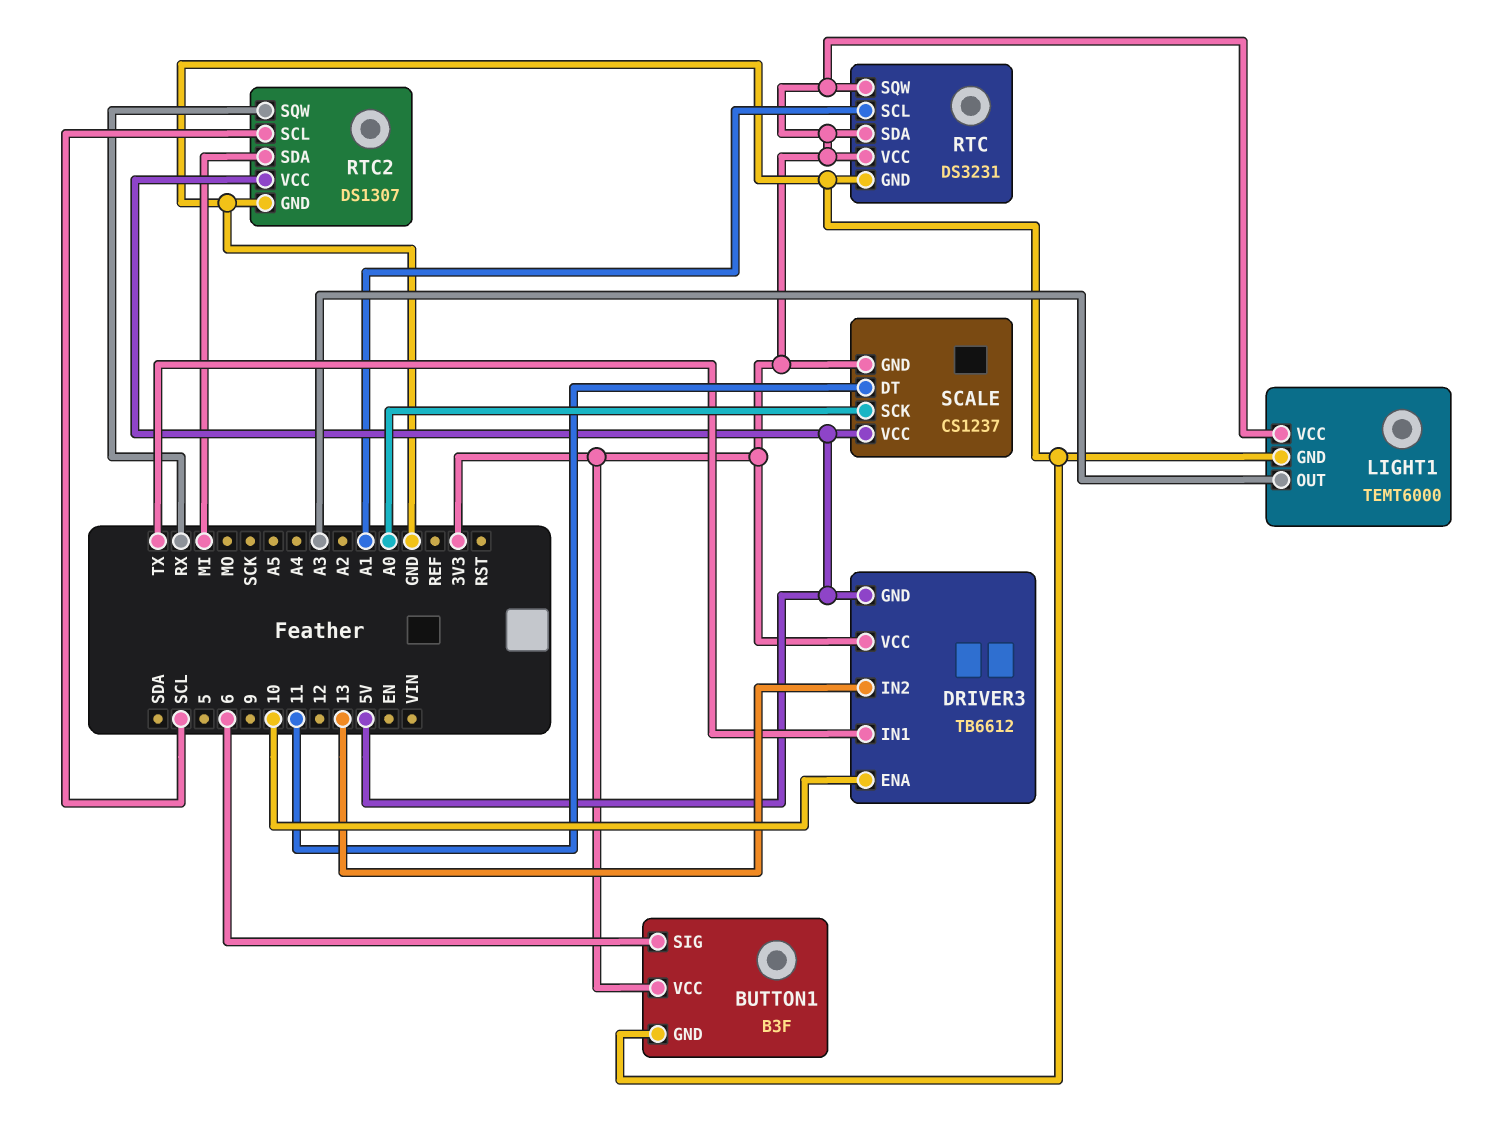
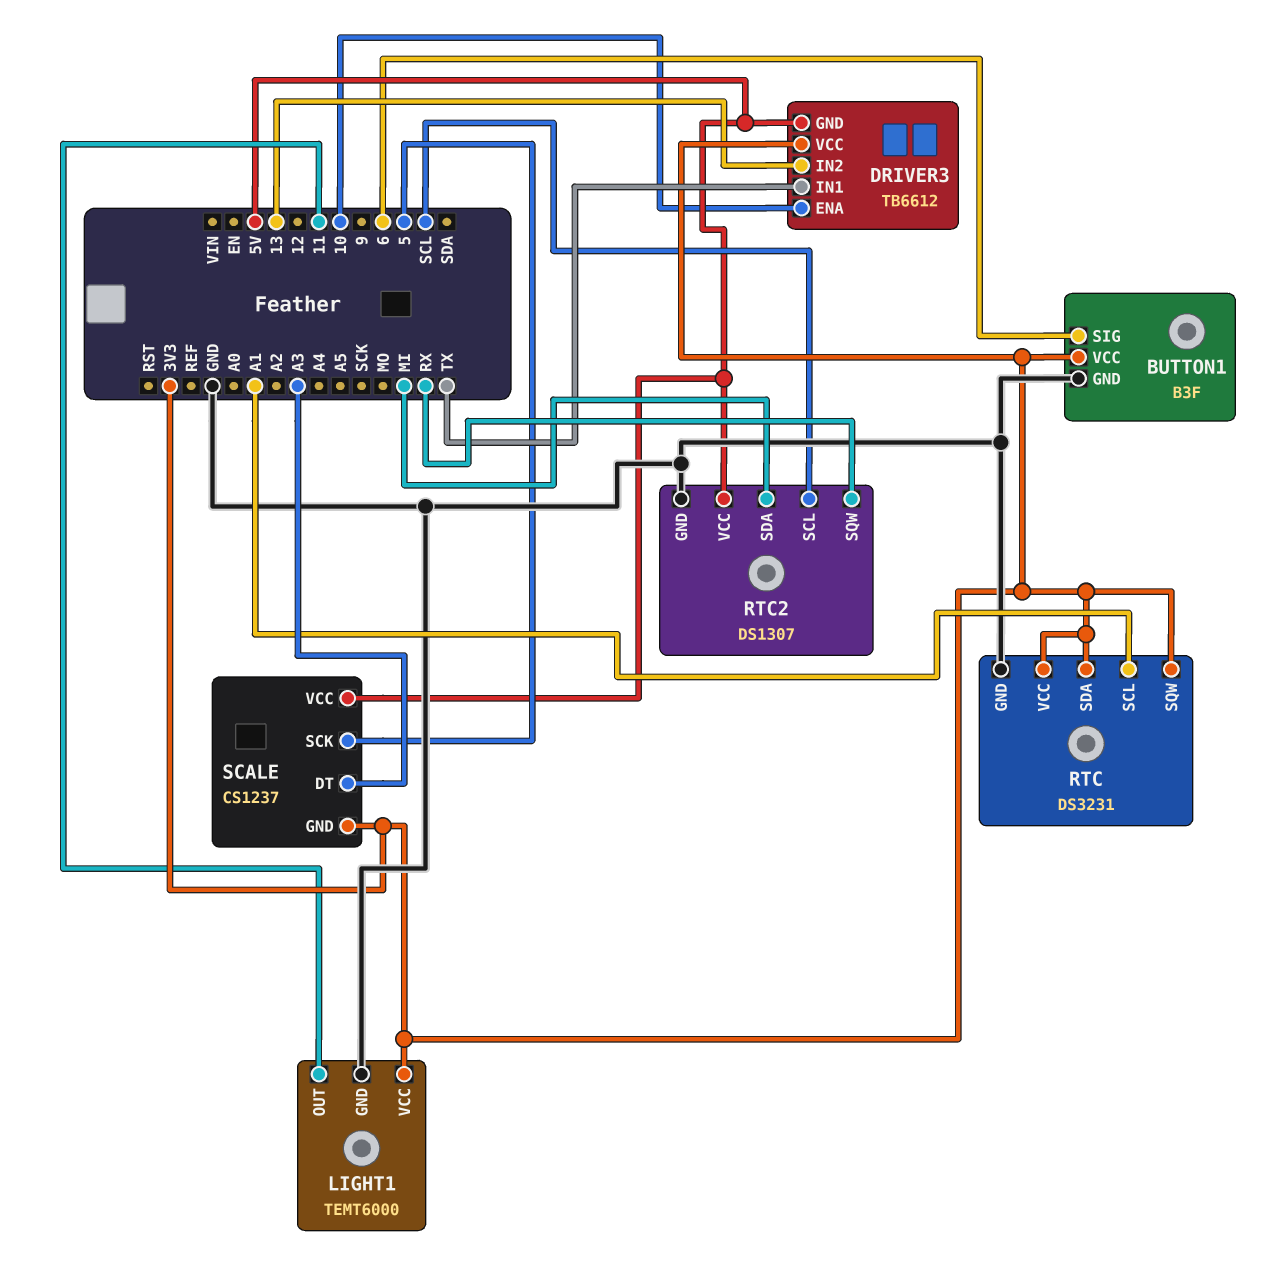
LIGHT1 pin OUT: A3 -> 11
SCALE pin DT: 11 -> A3
SCALE pin SCK: A0 -> 5

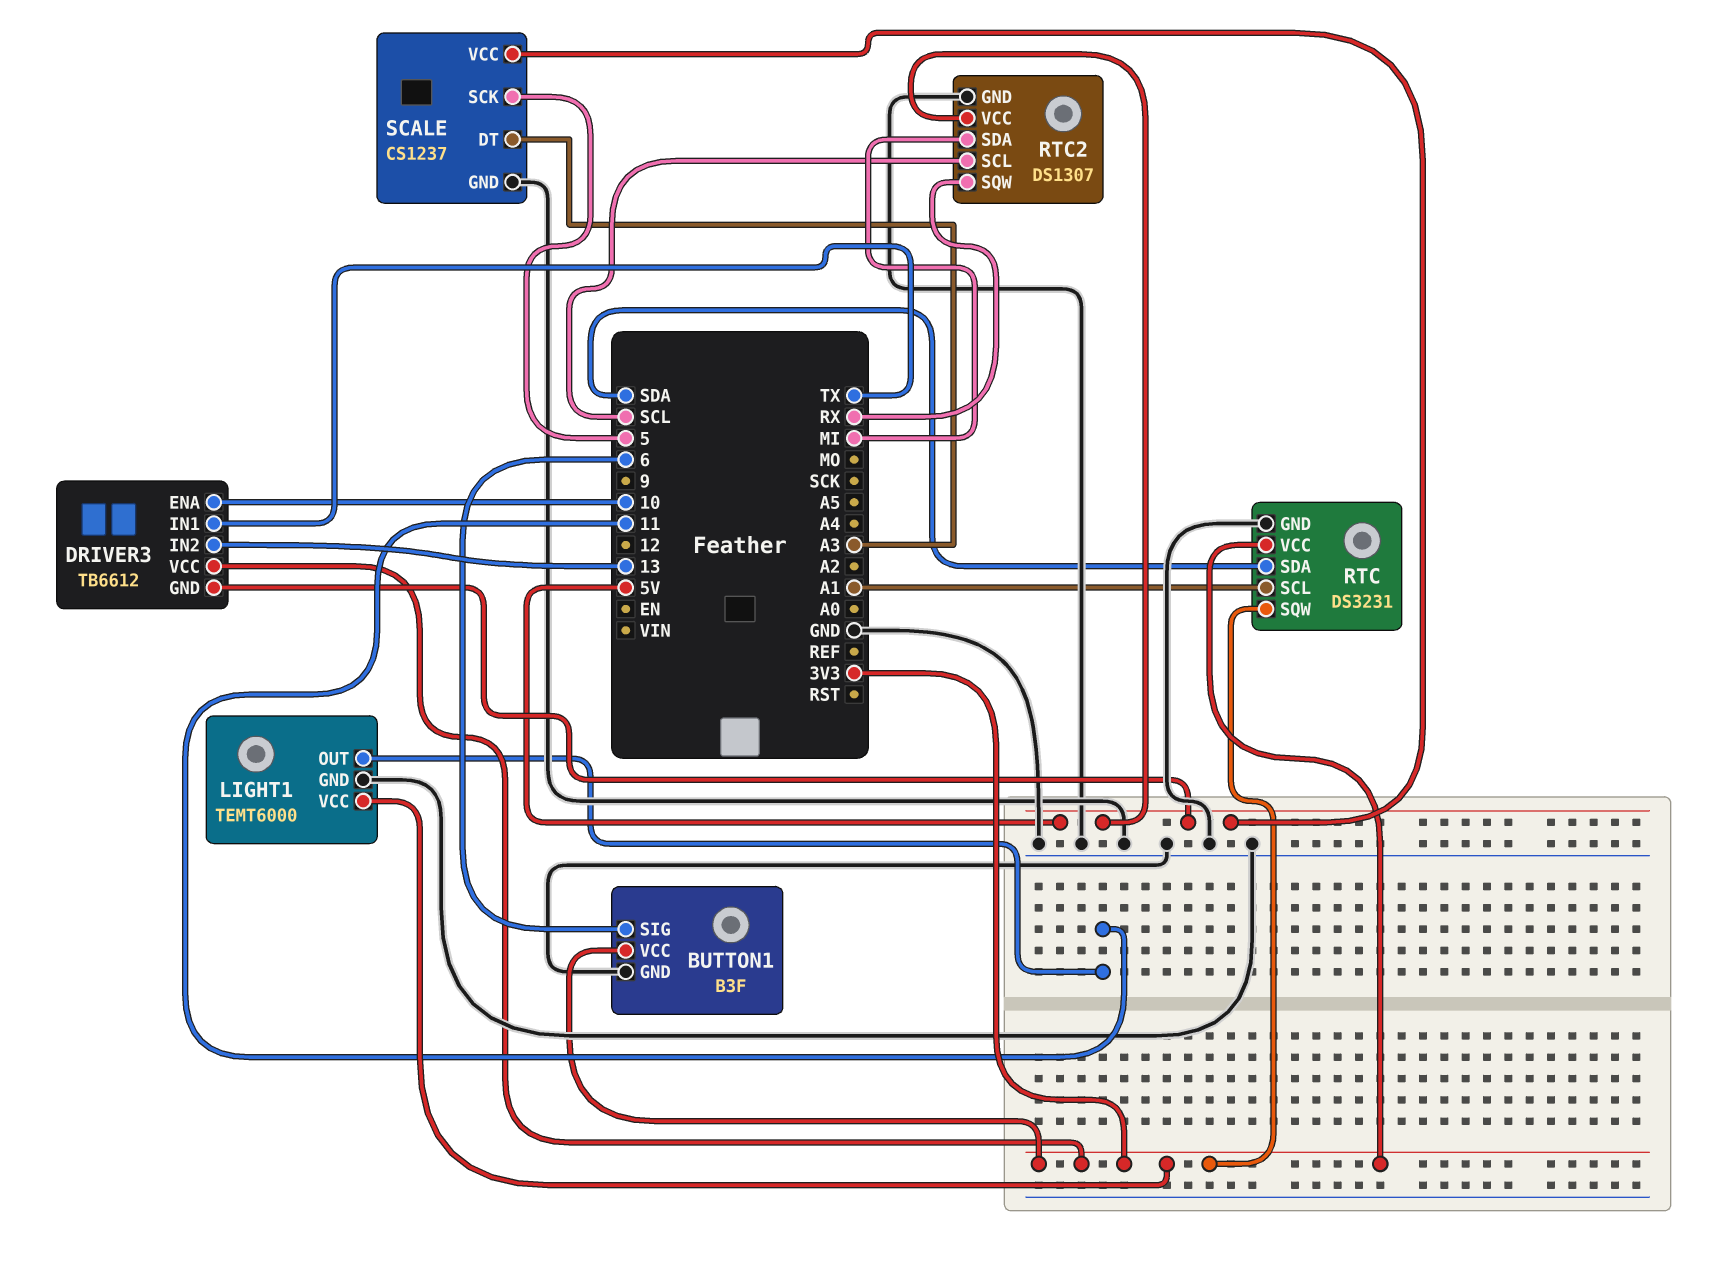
RTC pin SDA: 3V3 -> SDA
SCALE pin GND: 3V3 -> GND

